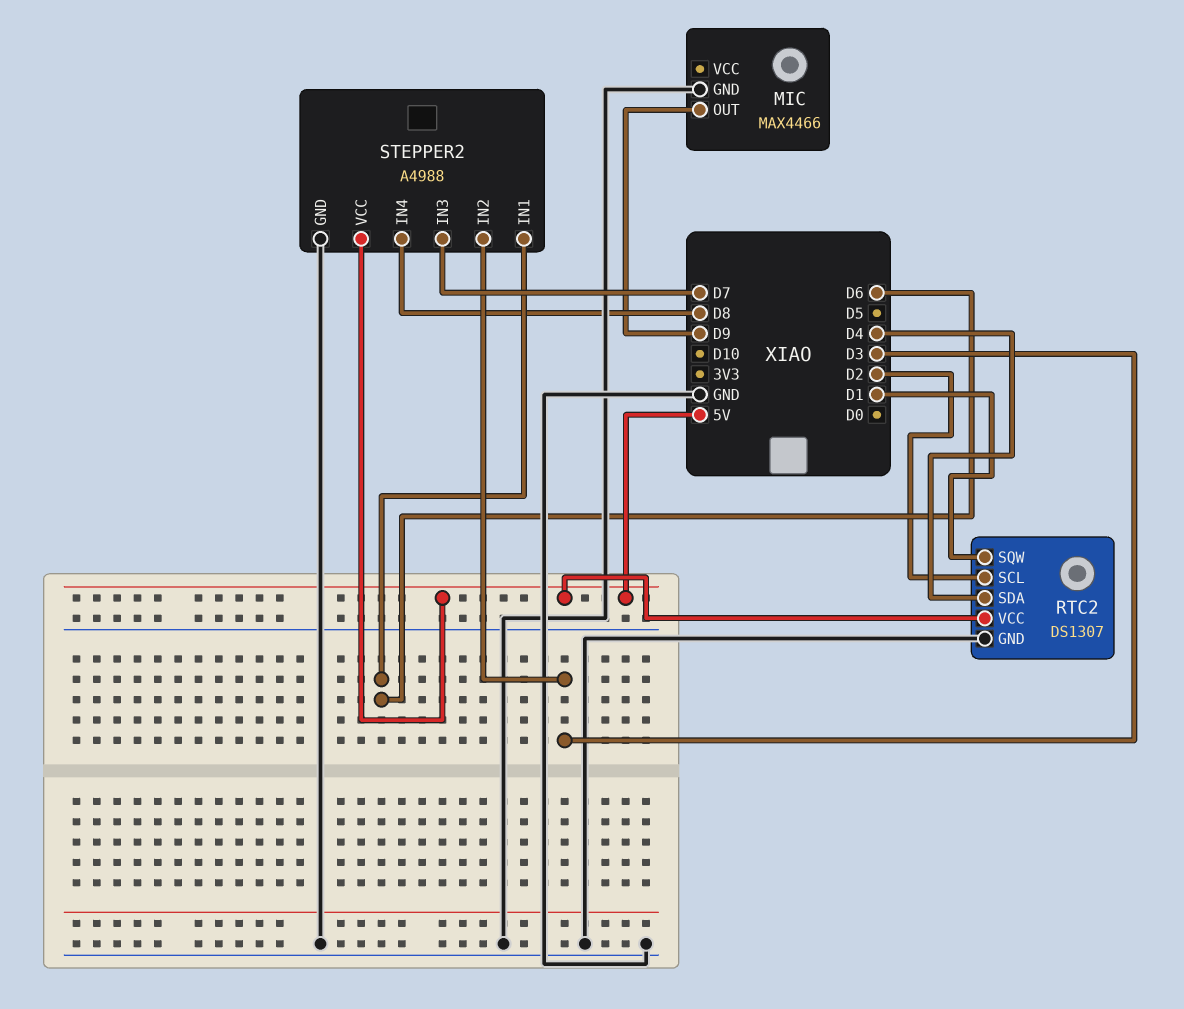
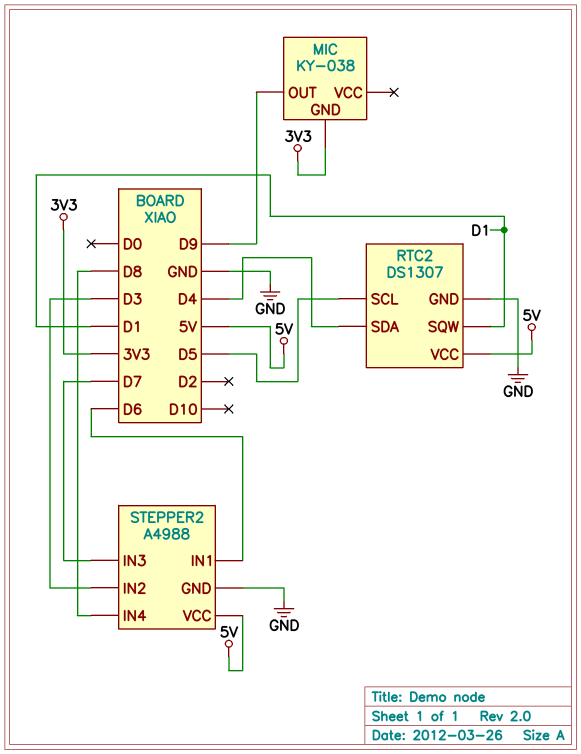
MIC: MAX4466 -> KY-038
MIC pin GND: GND -> 3V3
RTC2 pin SCL: D2 -> D5

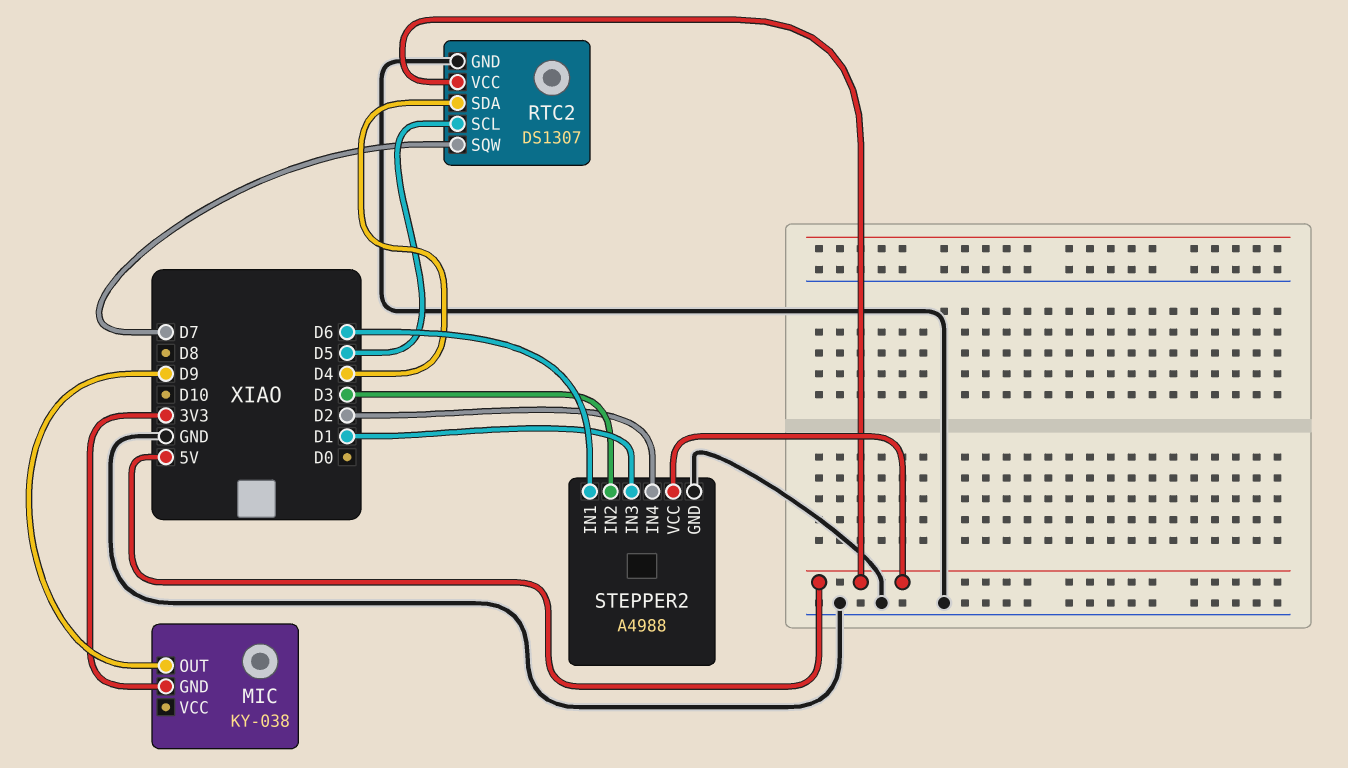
RTC2 pin SQW: D1 -> D7
STEPPER2 pin IN3: D7 -> D1
STEPPER2 pin IN4: D8 -> D2

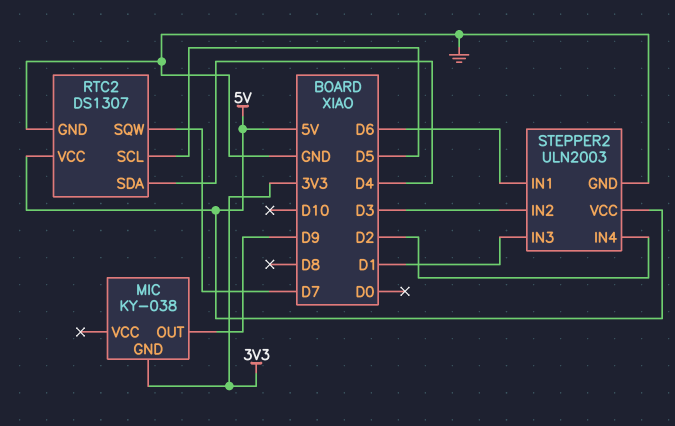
STEPPER2: A4988 -> ULN2003

